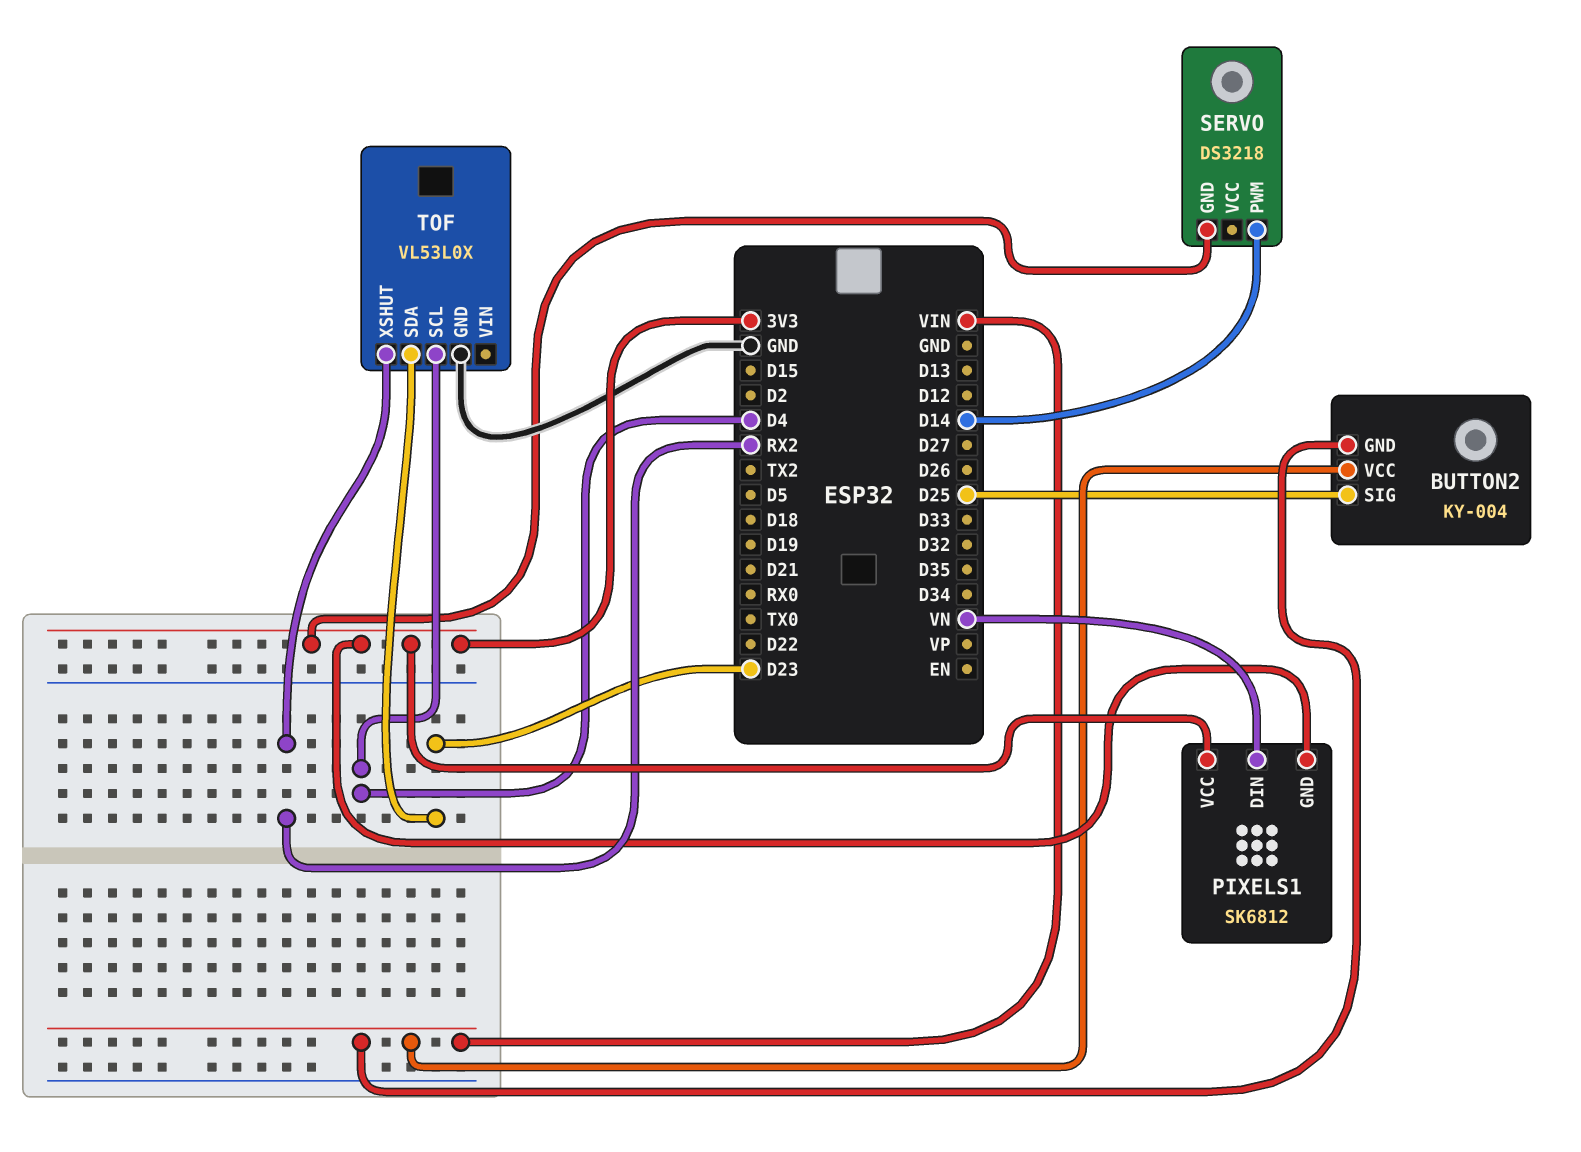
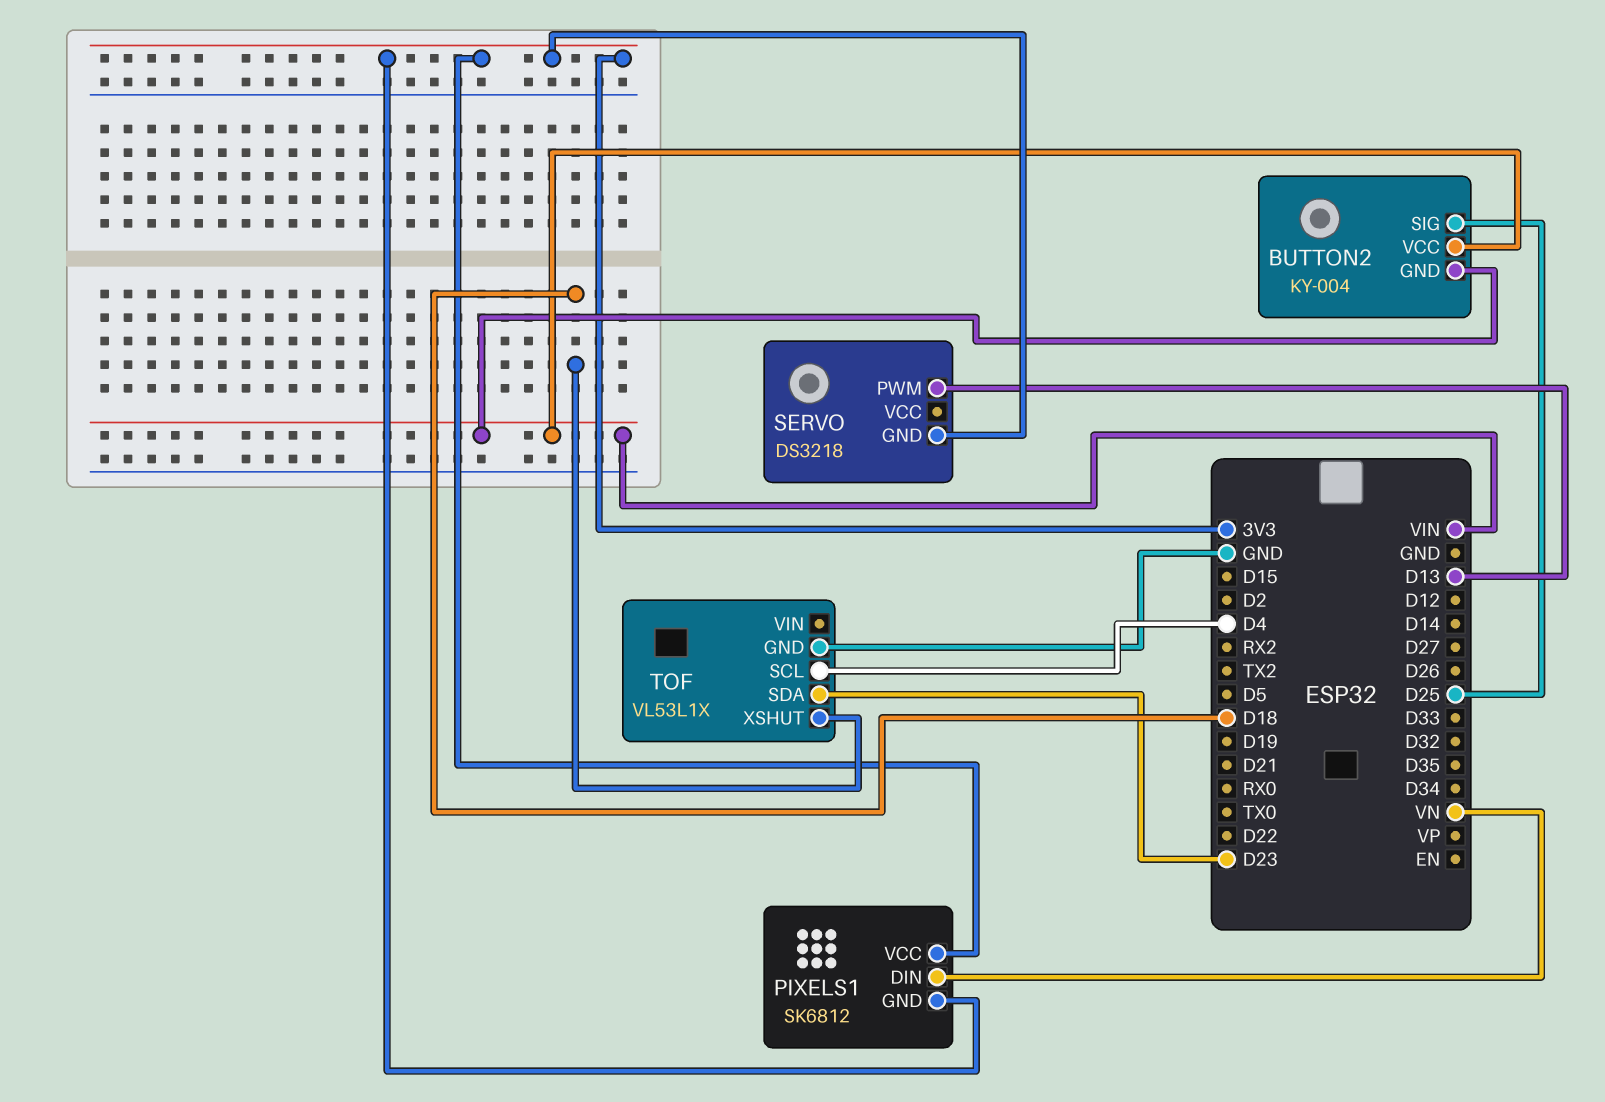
SERVO pin PWM: D14 -> D13
TOF: VL53L0X -> VL53L1X
TOF pin XSHUT: RX2 -> D18

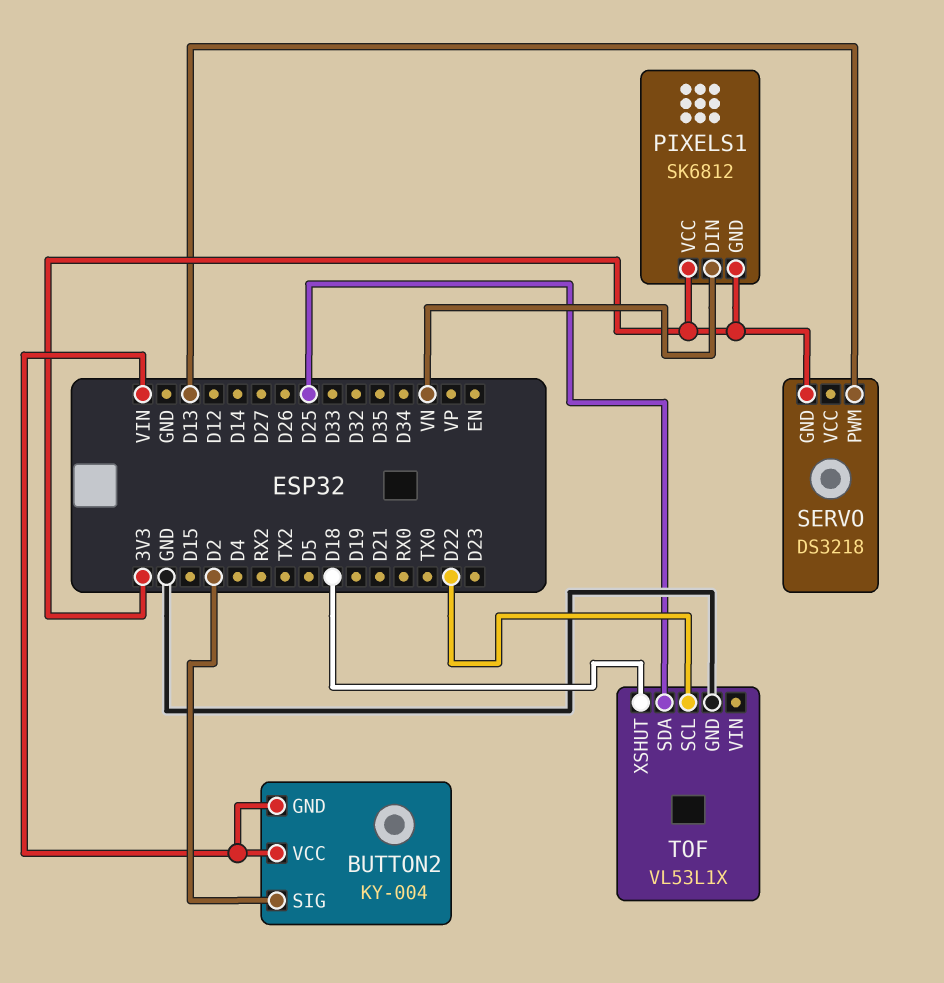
BUTTON2 pin SIG: D25 -> D2
TOF pin SCL: D4 -> D22
TOF pin SDA: D23 -> D25

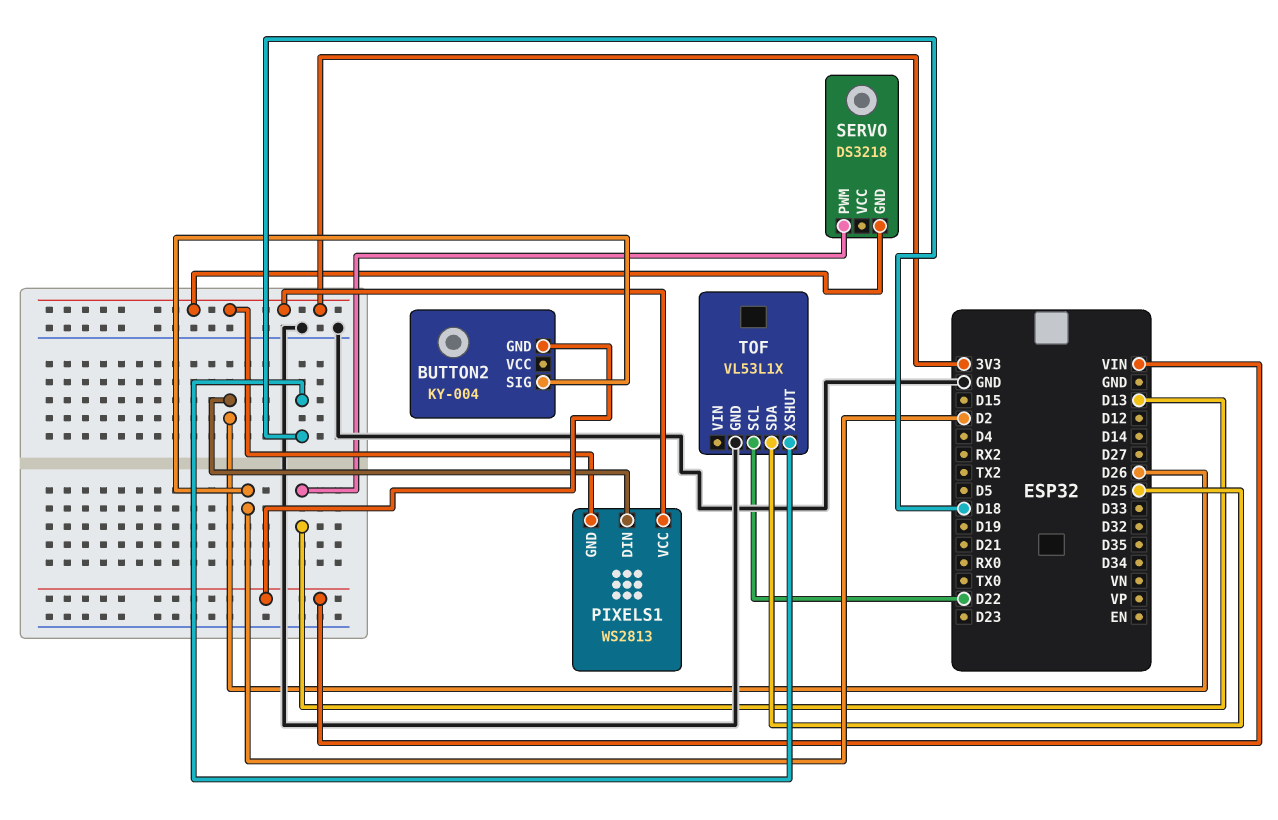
BUTTON2 pin VCC: VIN -> none
PIXELS1: SK6812 -> WS2813
PIXELS1 pin DIN: VN -> D26

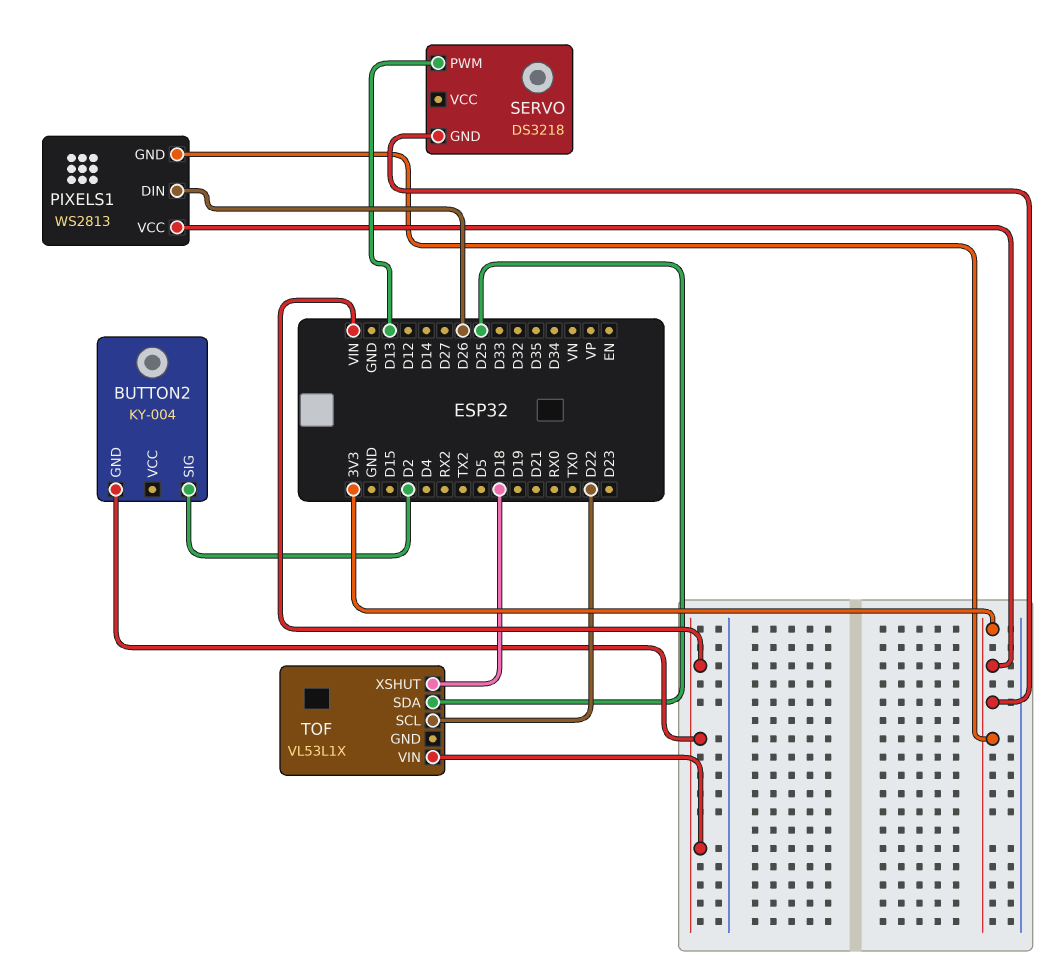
TOF pin GND: GND -> none
TOF pin VIN: none -> VIN

